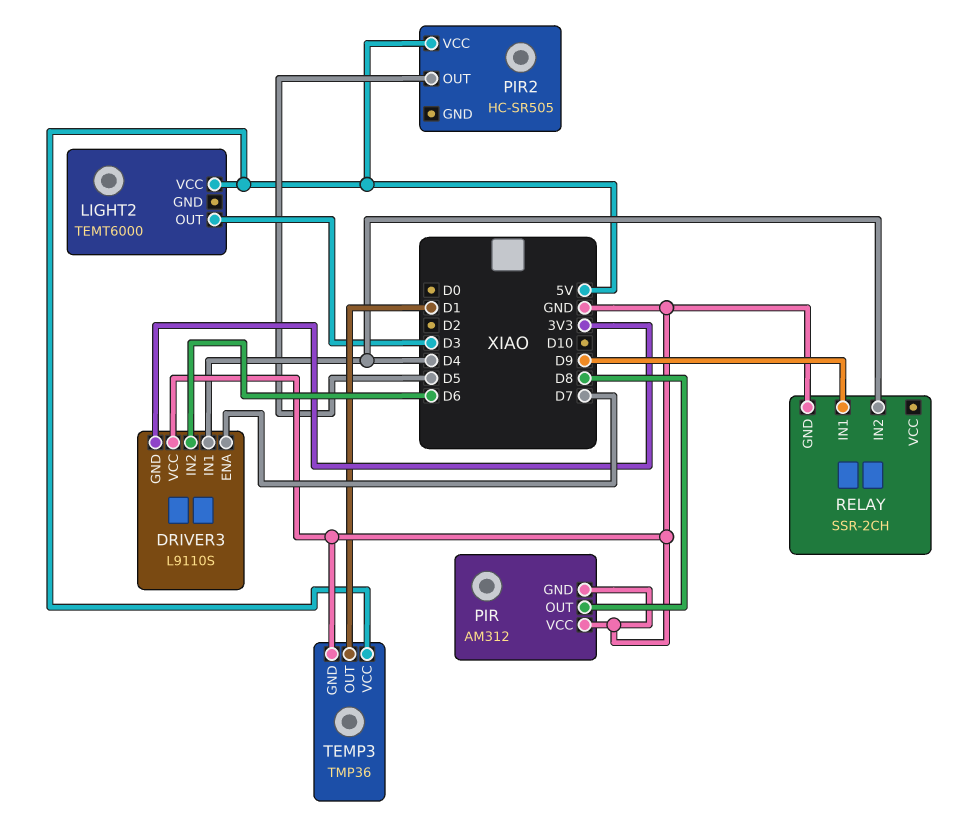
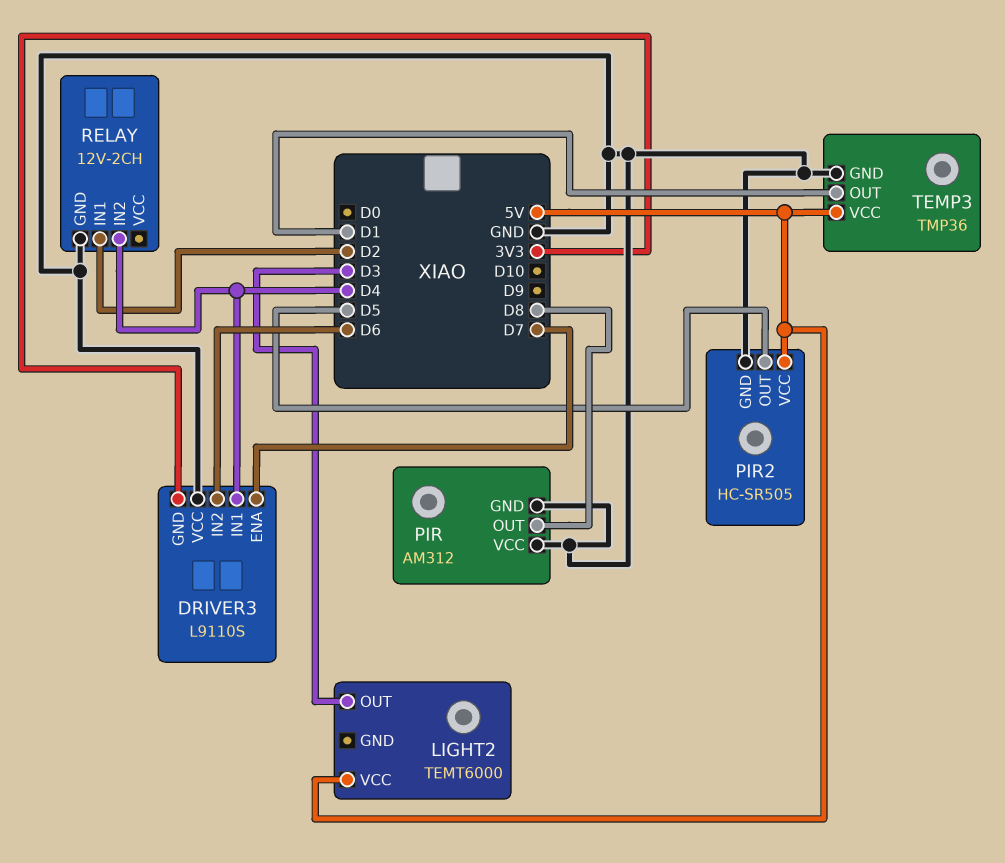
PIR2 pin GND: none -> GND
RELAY: SSR-2CH -> 12V-2CH
RELAY pin IN1: D9 -> D2

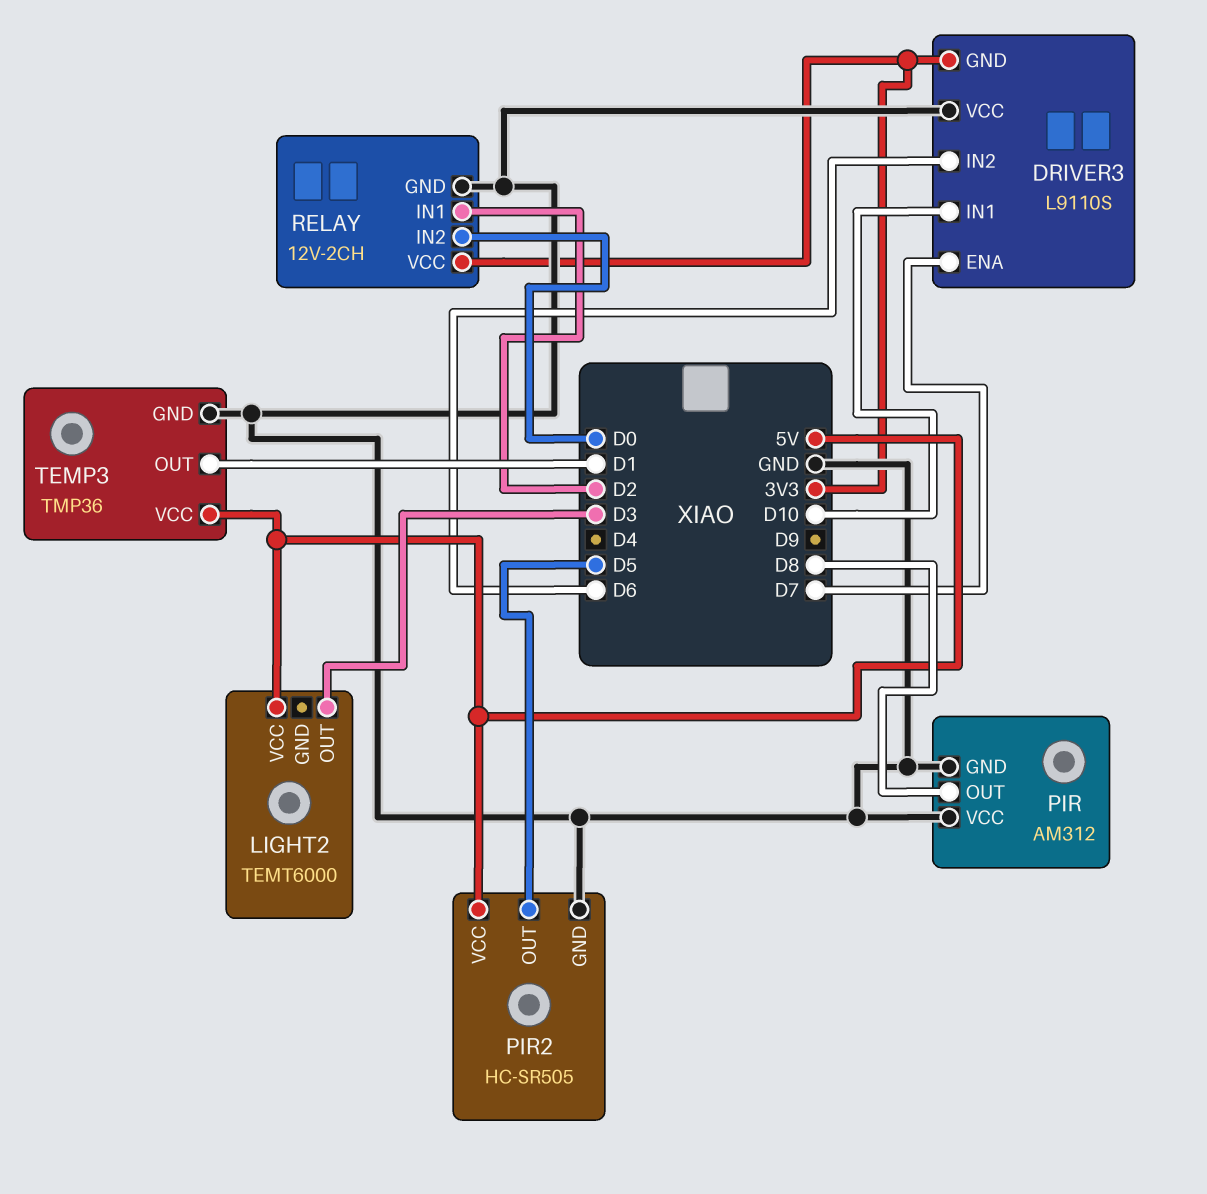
DRIVER3 pin IN1: D4 -> D10
RELAY pin IN2: D4 -> D0
RELAY pin VCC: none -> 3V3

